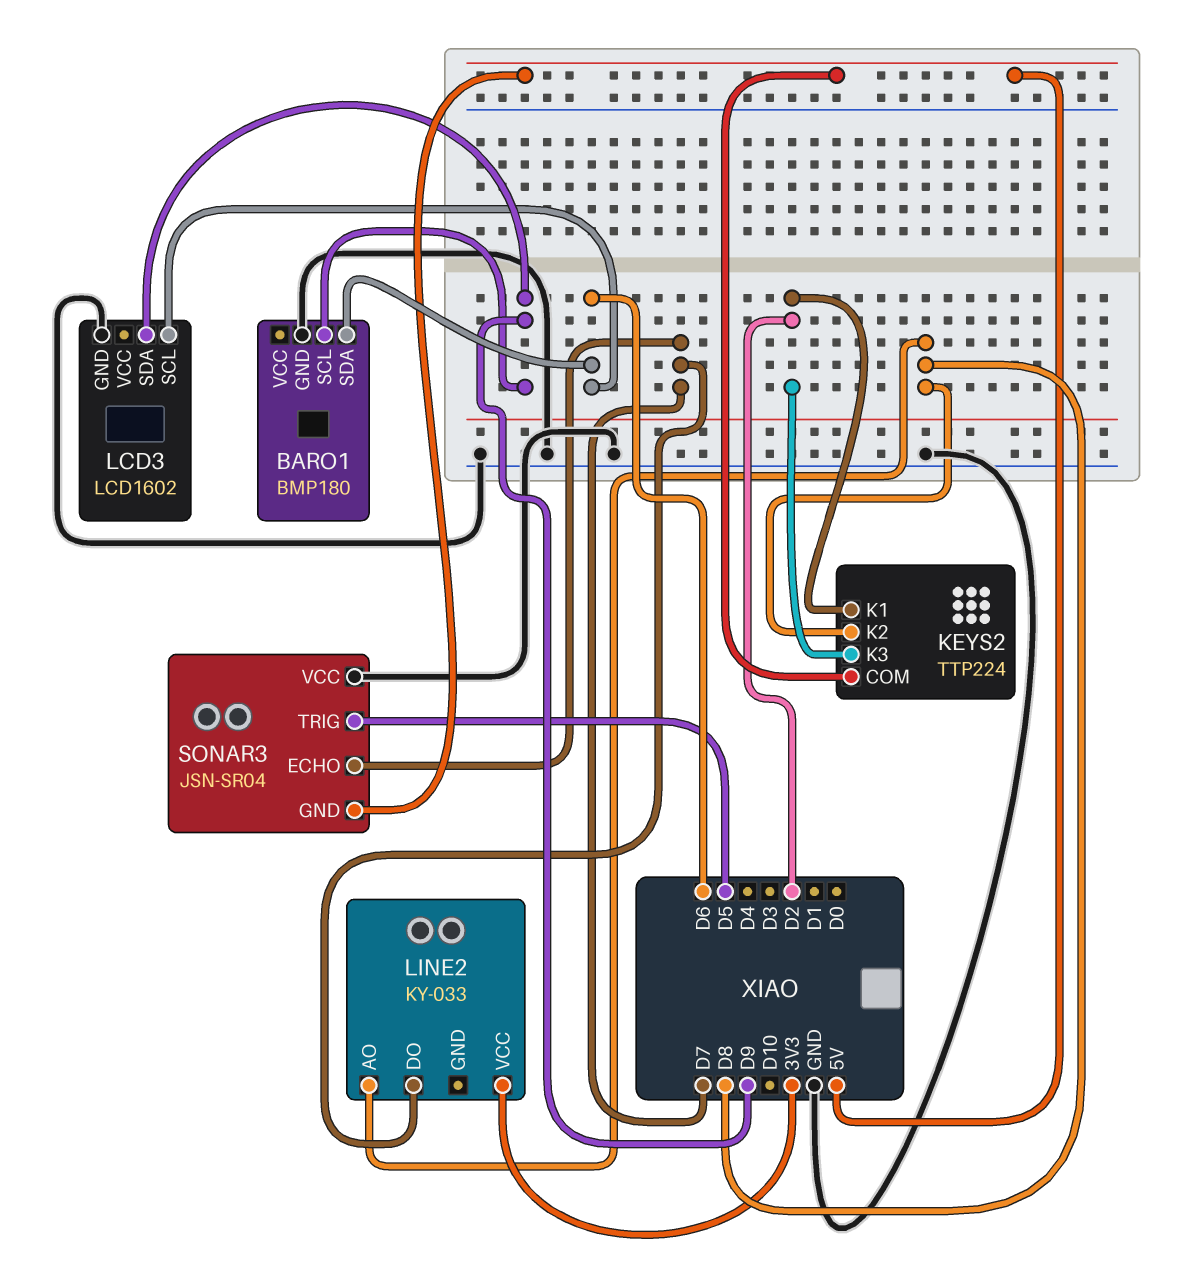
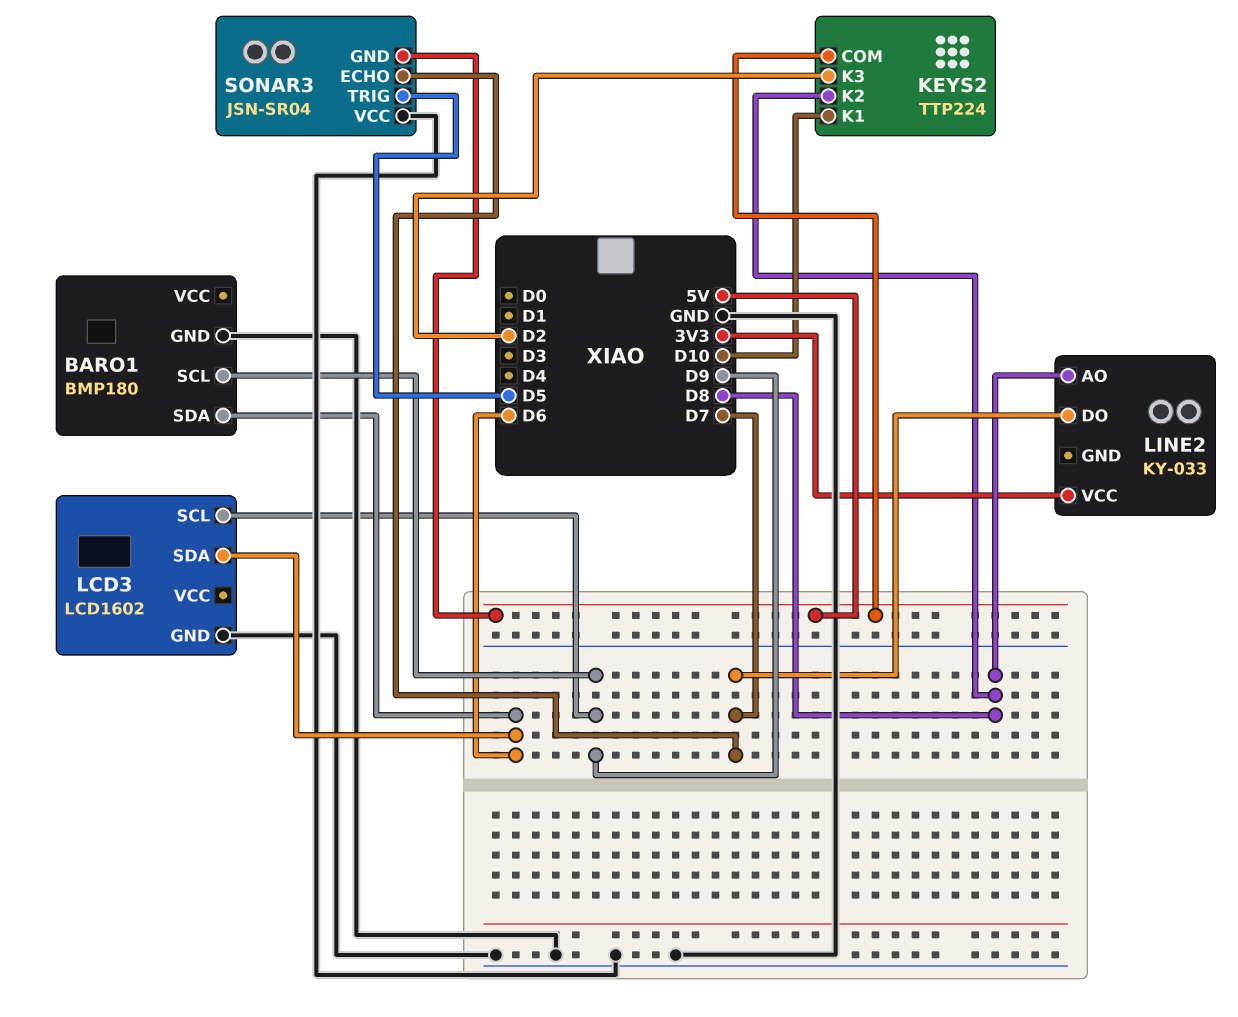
KEYS2 pin K1: D2 -> D10
LCD3 pin SCL: D6 -> D9
LCD3 pin SDA: D9 -> D6

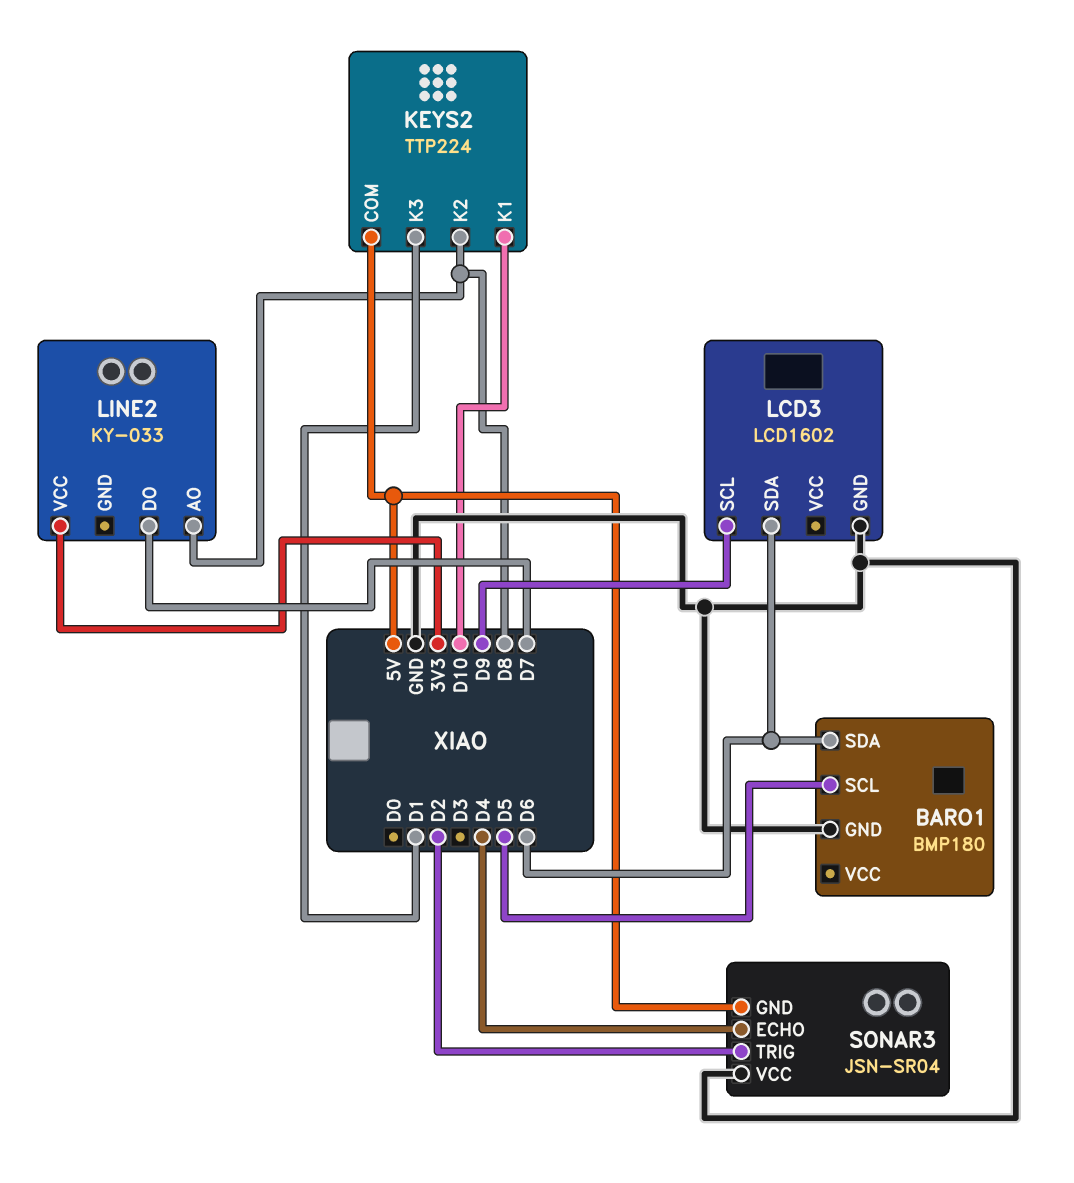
BARO1 pin SCL: D9 -> D5
KEYS2 pin K3: D2 -> D1
SONAR3 pin ECHO: D7 -> D4
SONAR3 pin TRIG: D5 -> D2

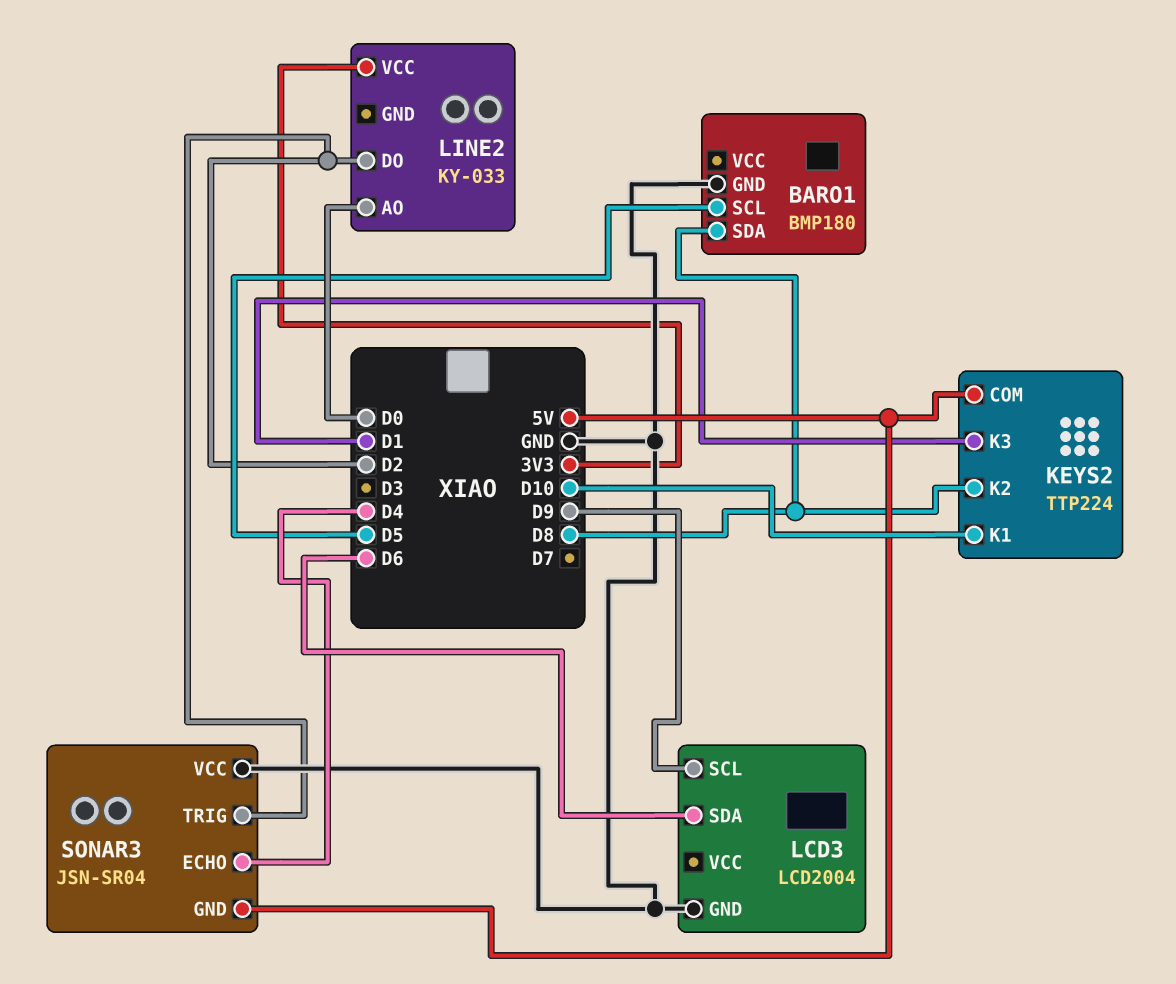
BARO1 pin SDA: D6 -> D8
LCD3: LCD1602 -> LCD2004
LINE2 pin AO: D8 -> D0
LINE2 pin DO: D7 -> D2

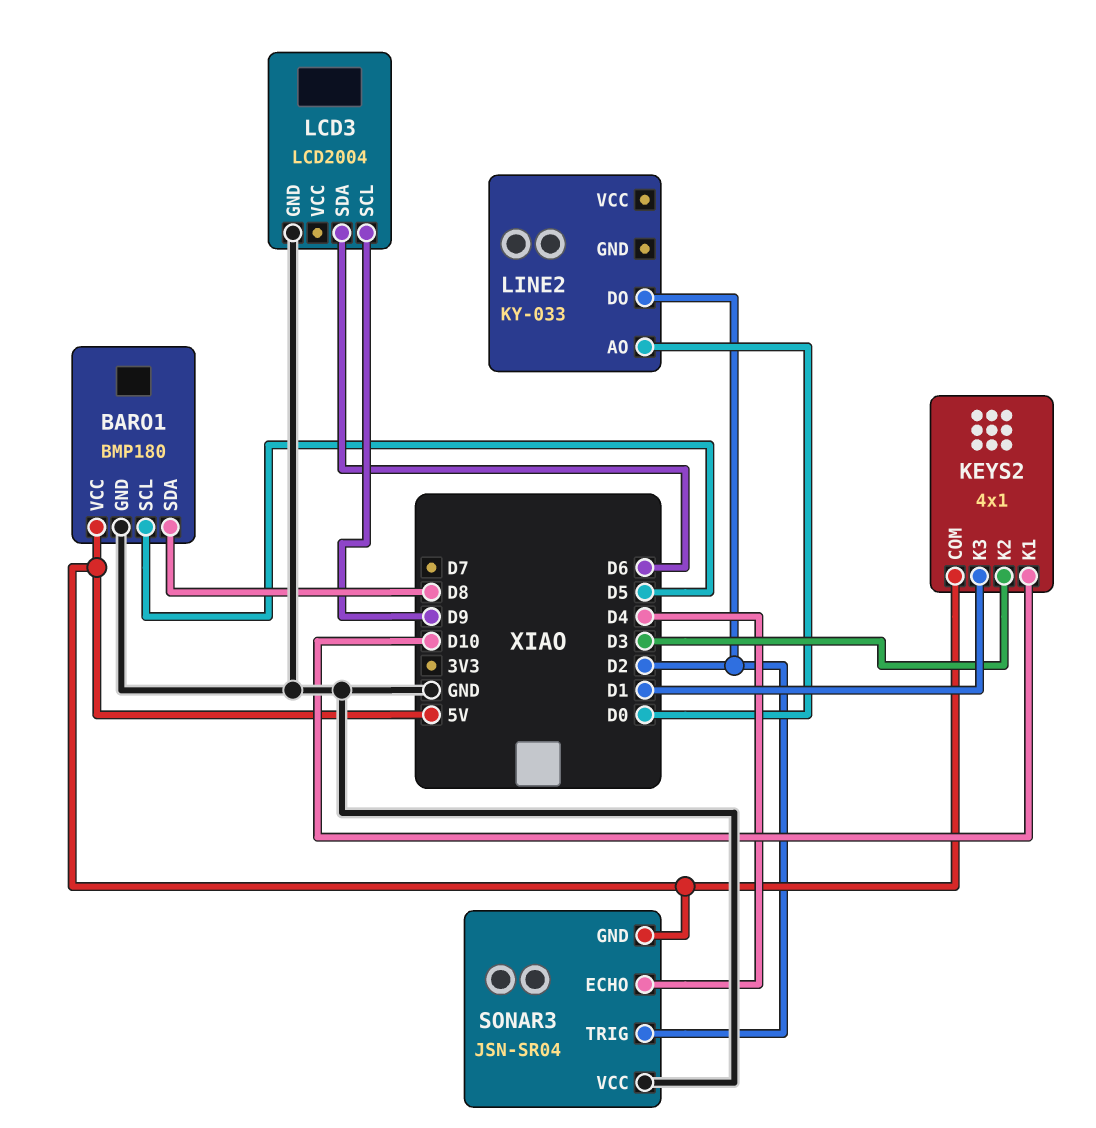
BARO1 pin VCC: none -> 5V
KEYS2: TTP224 -> 4x1
KEYS2 pin K2: D8 -> D3
LINE2 pin VCC: 3V3 -> none

